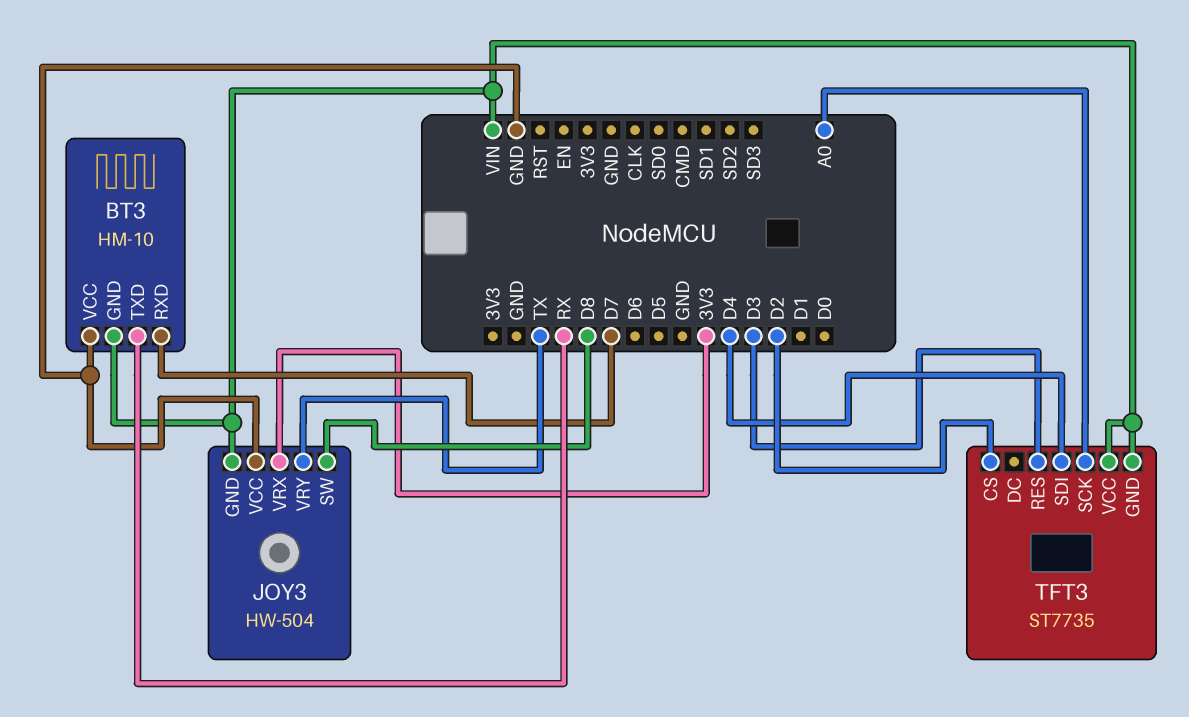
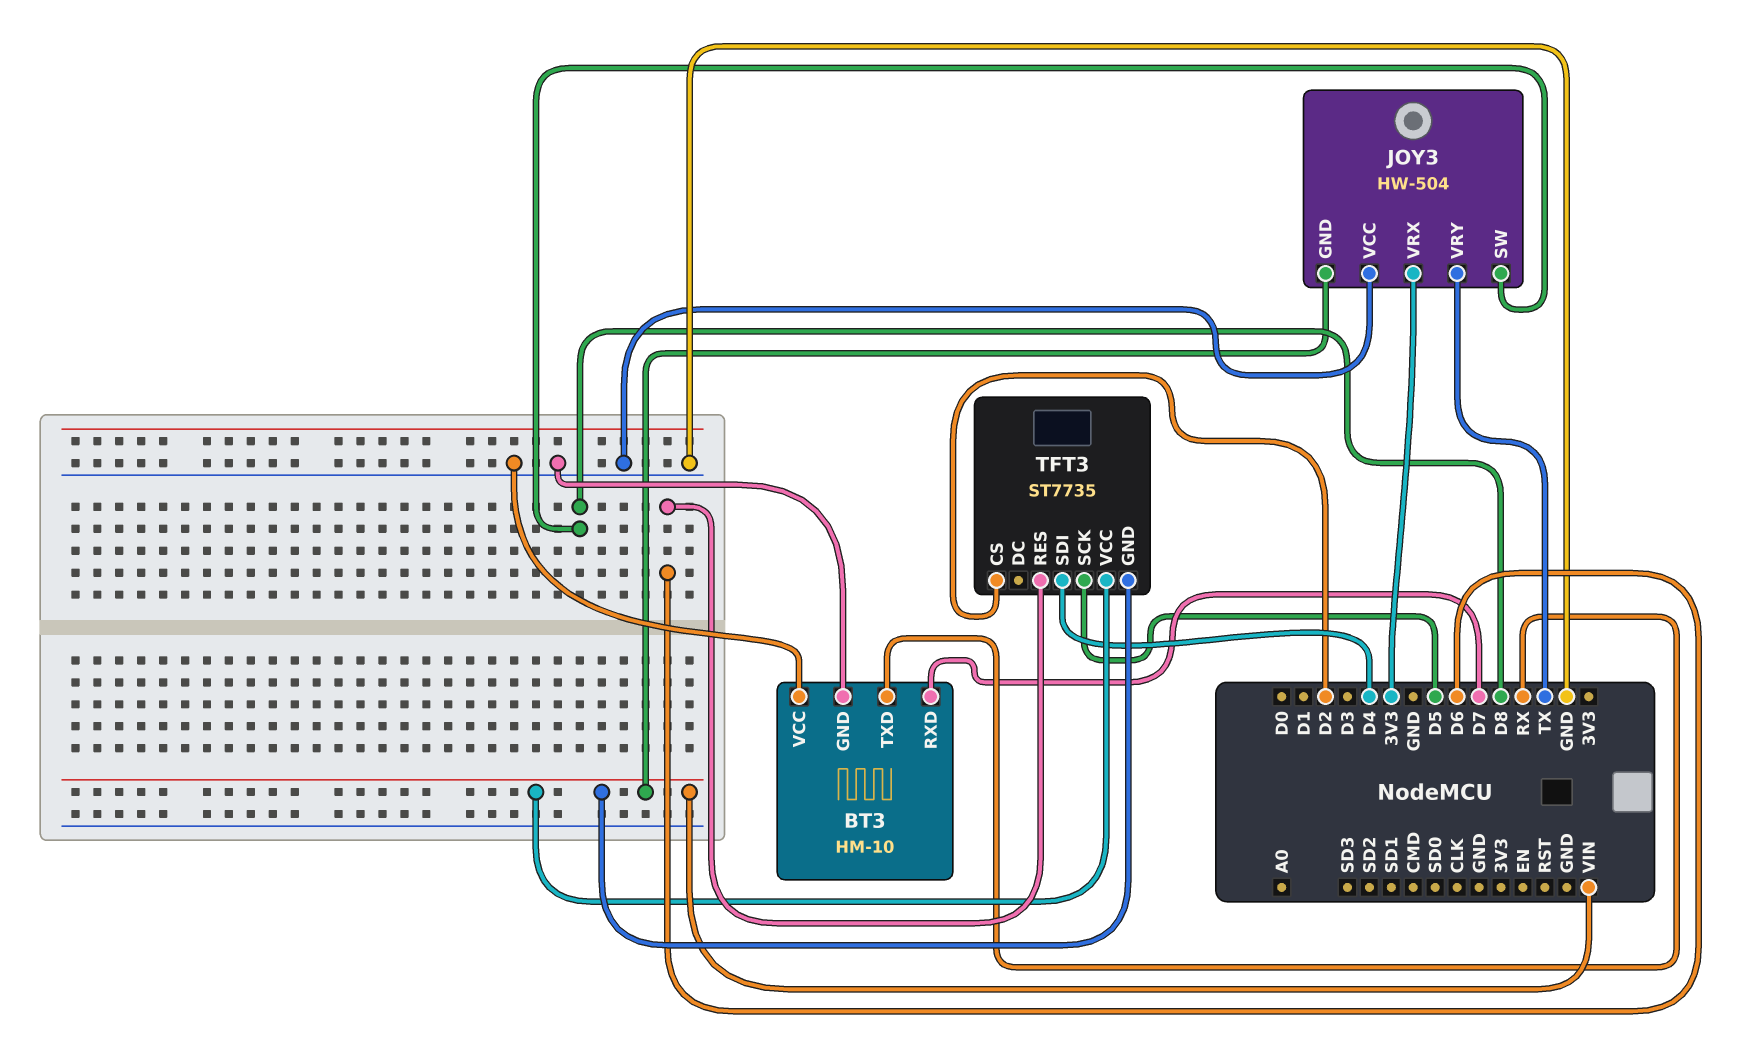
BT3 pin GND: VIN -> GND
TFT3 pin RES: D3 -> D6
TFT3 pin SCK: A0 -> D5

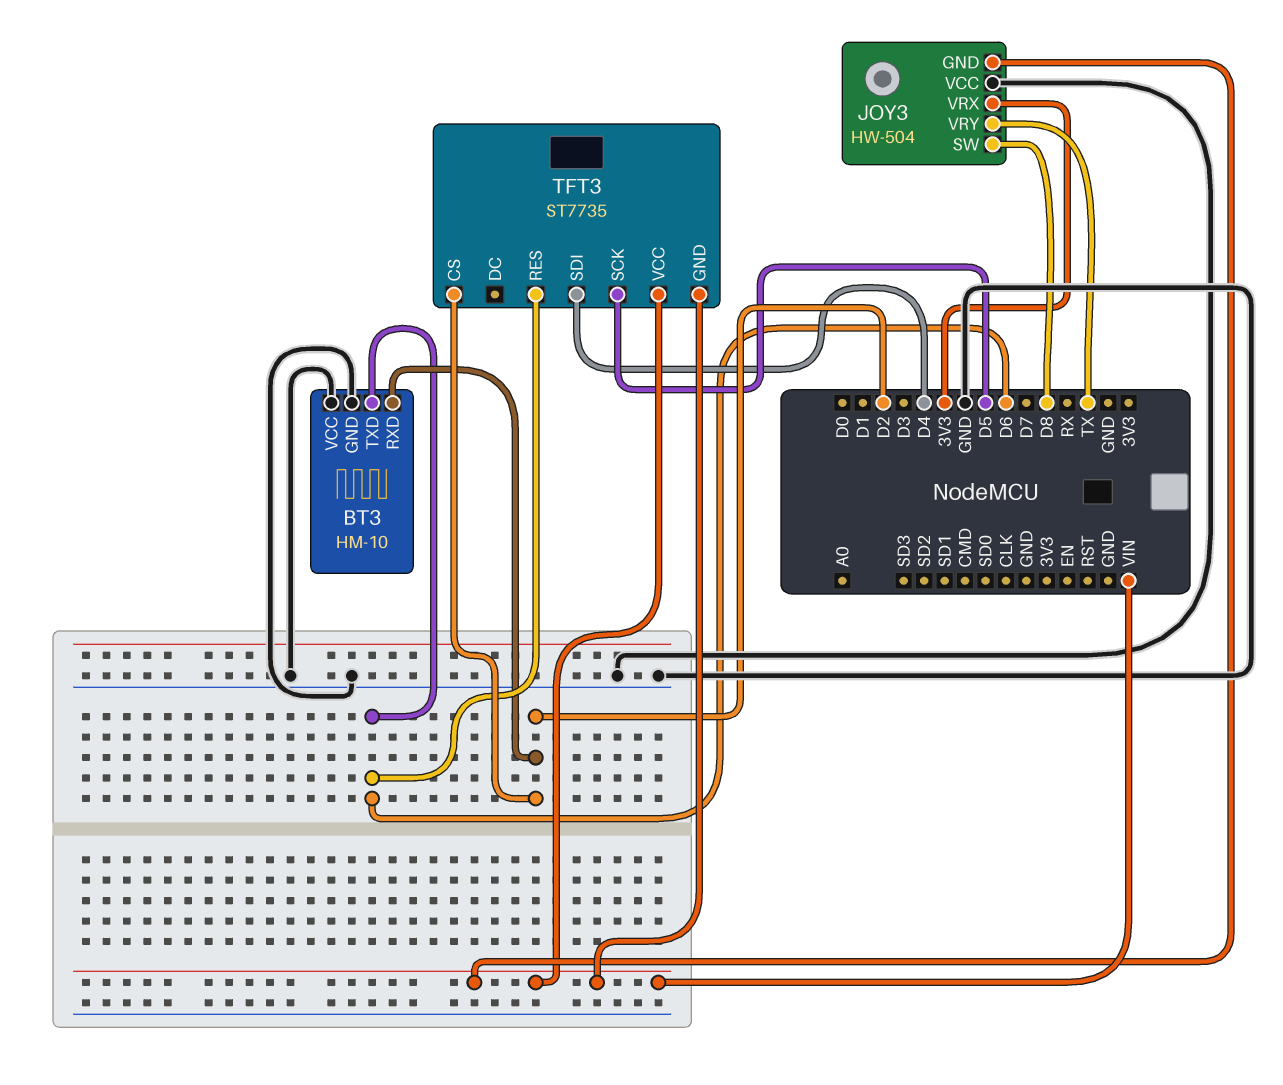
BT3 pin RXD: D7 -> D2
BT3 pin TXD: RX -> D6

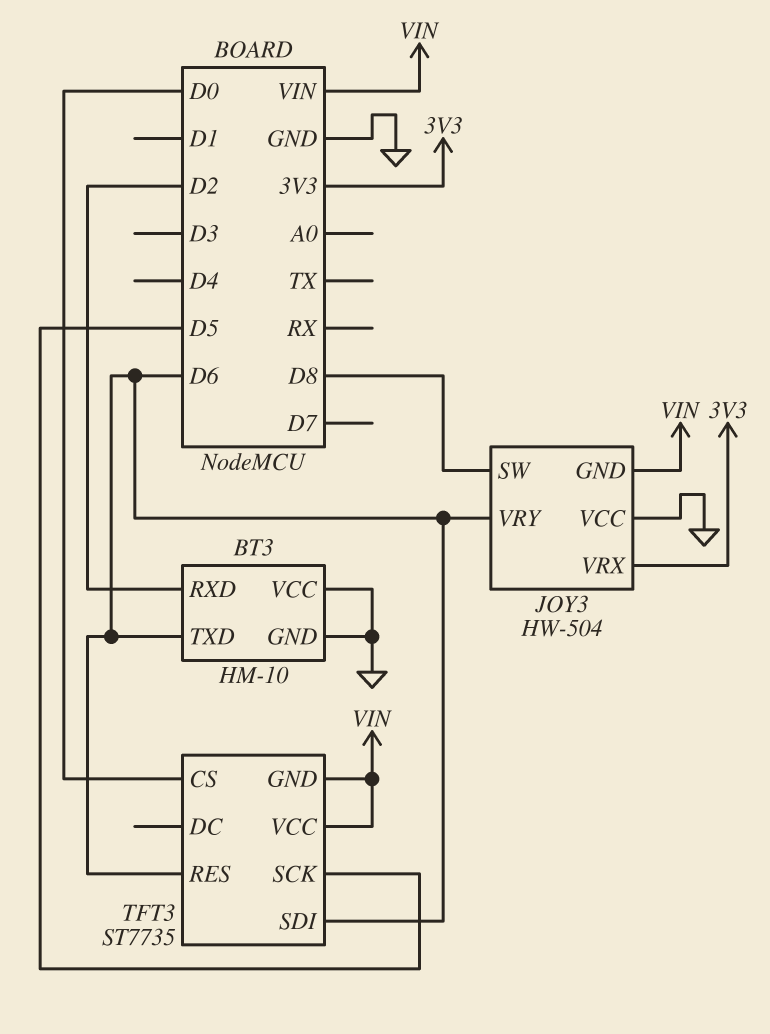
JOY3 pin VRY: TX -> D6
TFT3 pin CS: D2 -> D0
TFT3 pin SDI: D4 -> D6

